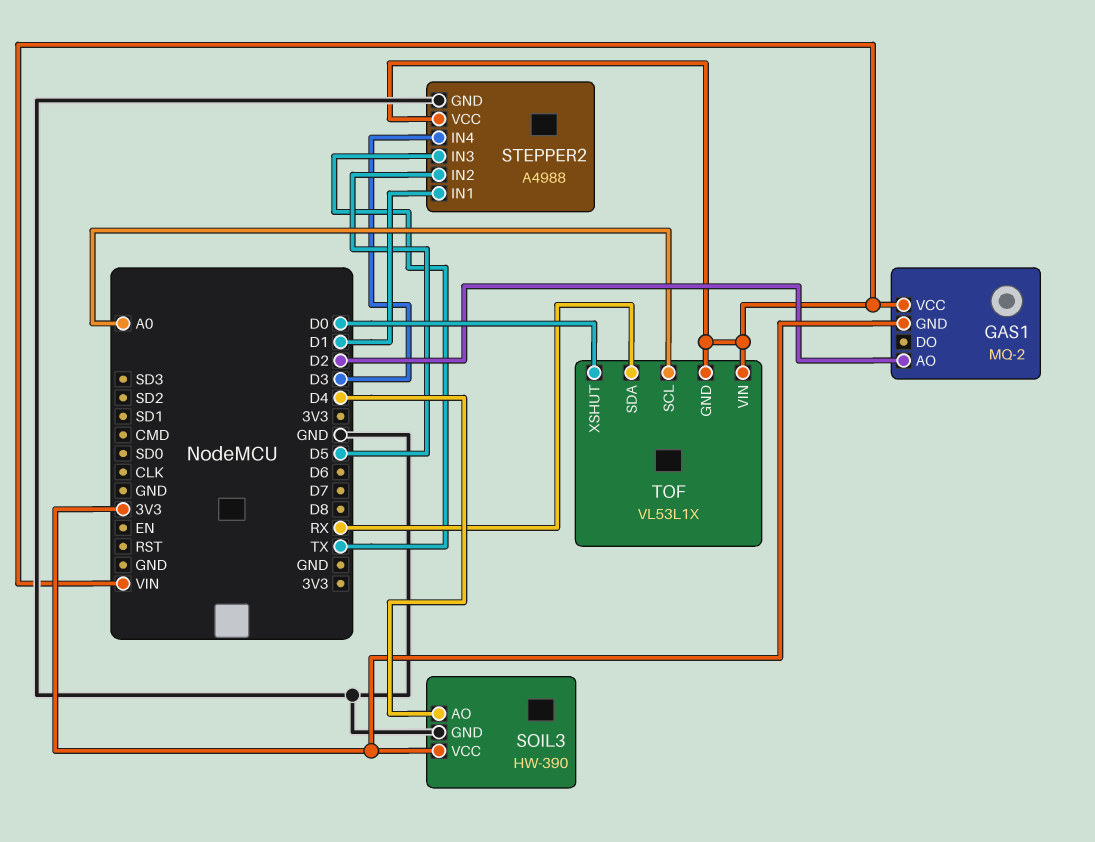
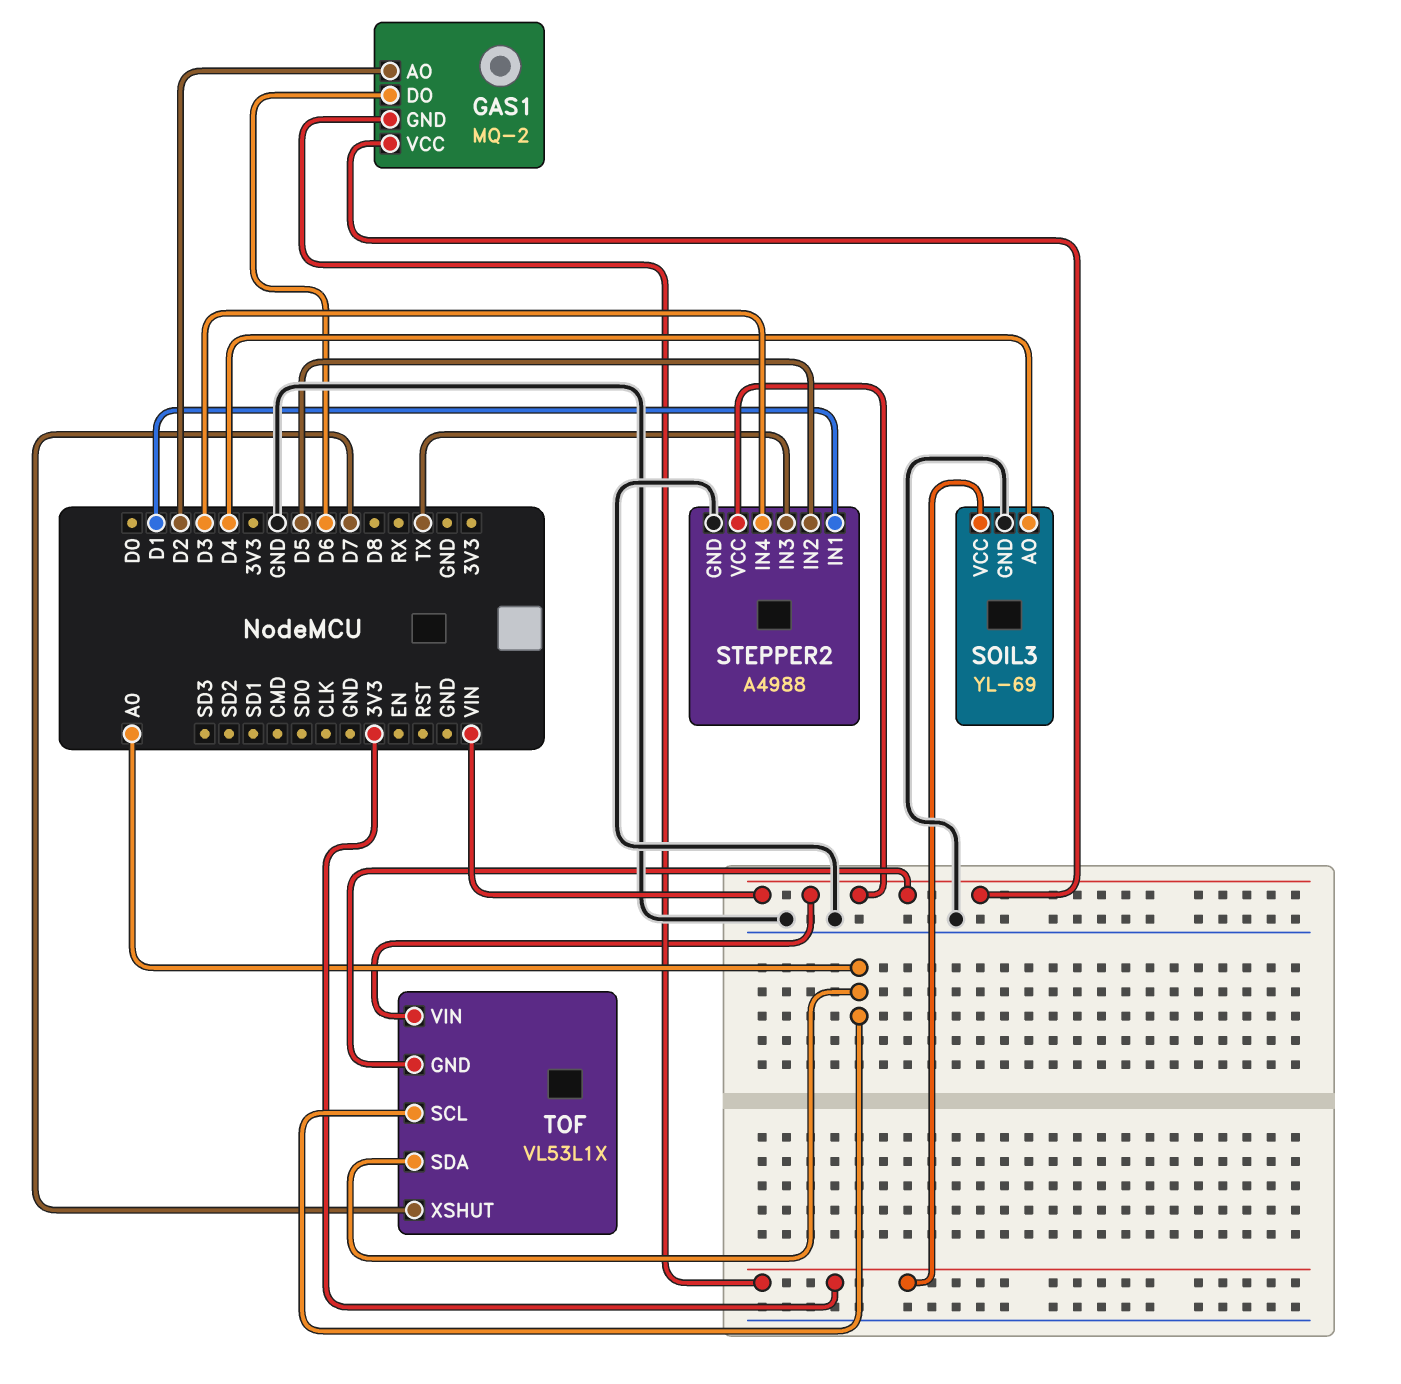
GAS1 pin DO: none -> D6
SOIL3: HW-390 -> YL-69
TOF pin SDA: RX -> A0
TOF pin XSHUT: D0 -> D7

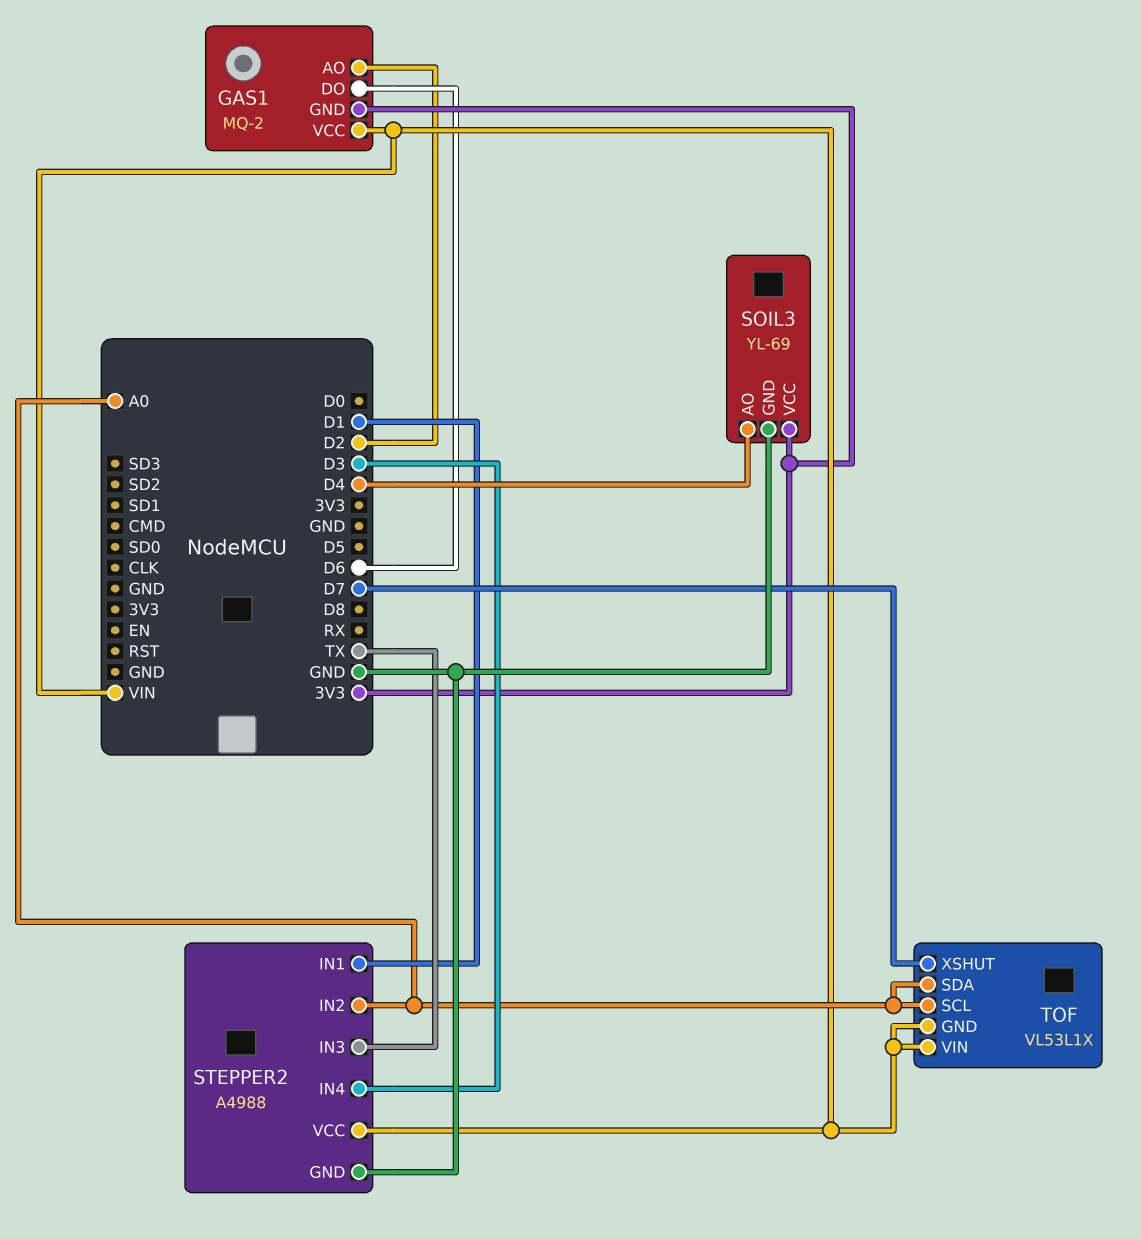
STEPPER2 pin IN2: D5 -> A0

